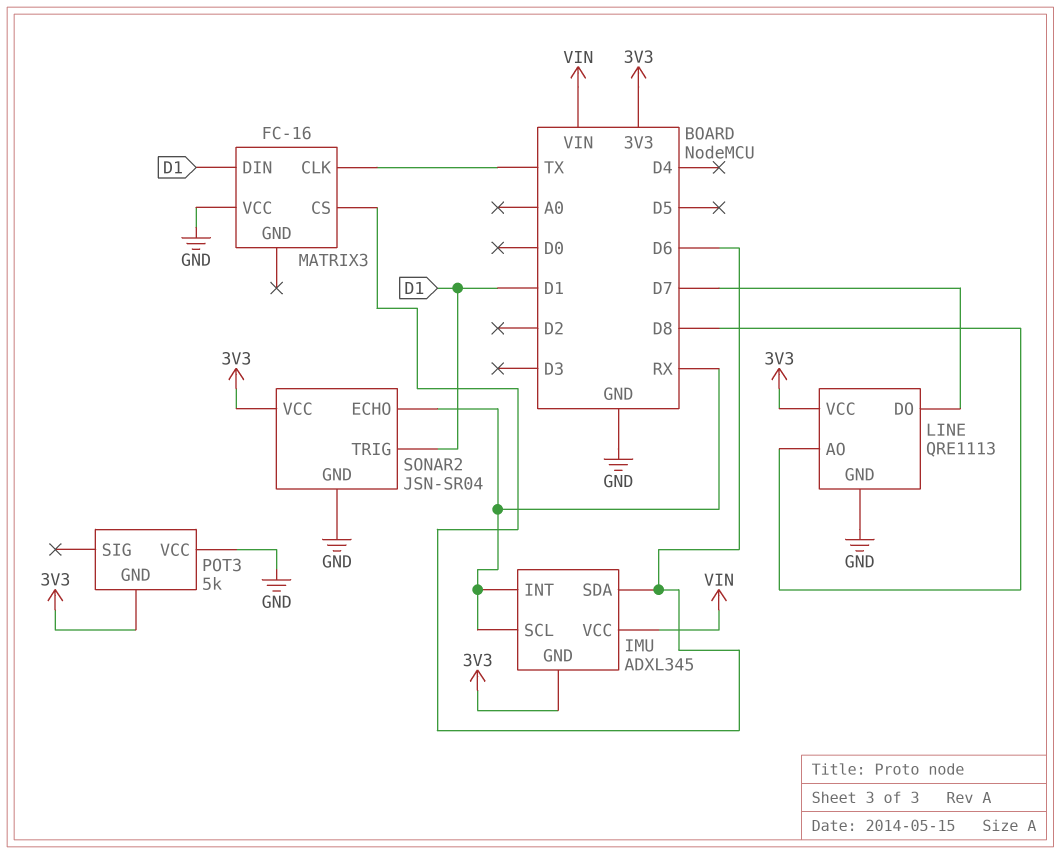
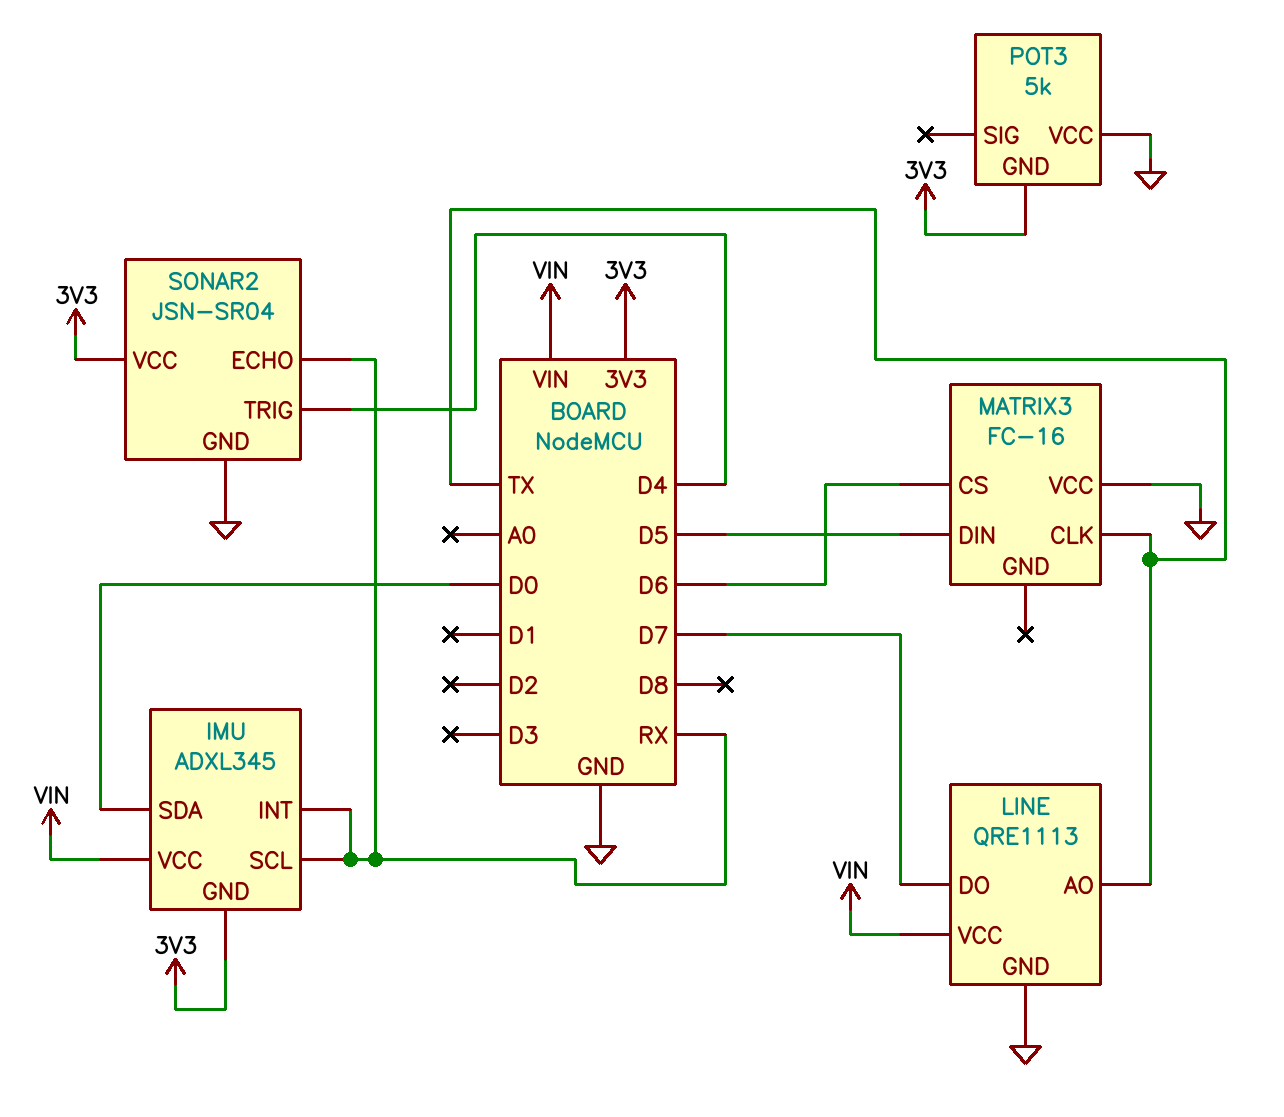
IMU pin SDA: D6 -> D0
LINE pin AO: D8 -> TX
LINE pin VCC: 3V3 -> VIN
MATRIX3 pin DIN: D1 -> D5
SONAR2 pin TRIG: D1 -> D4

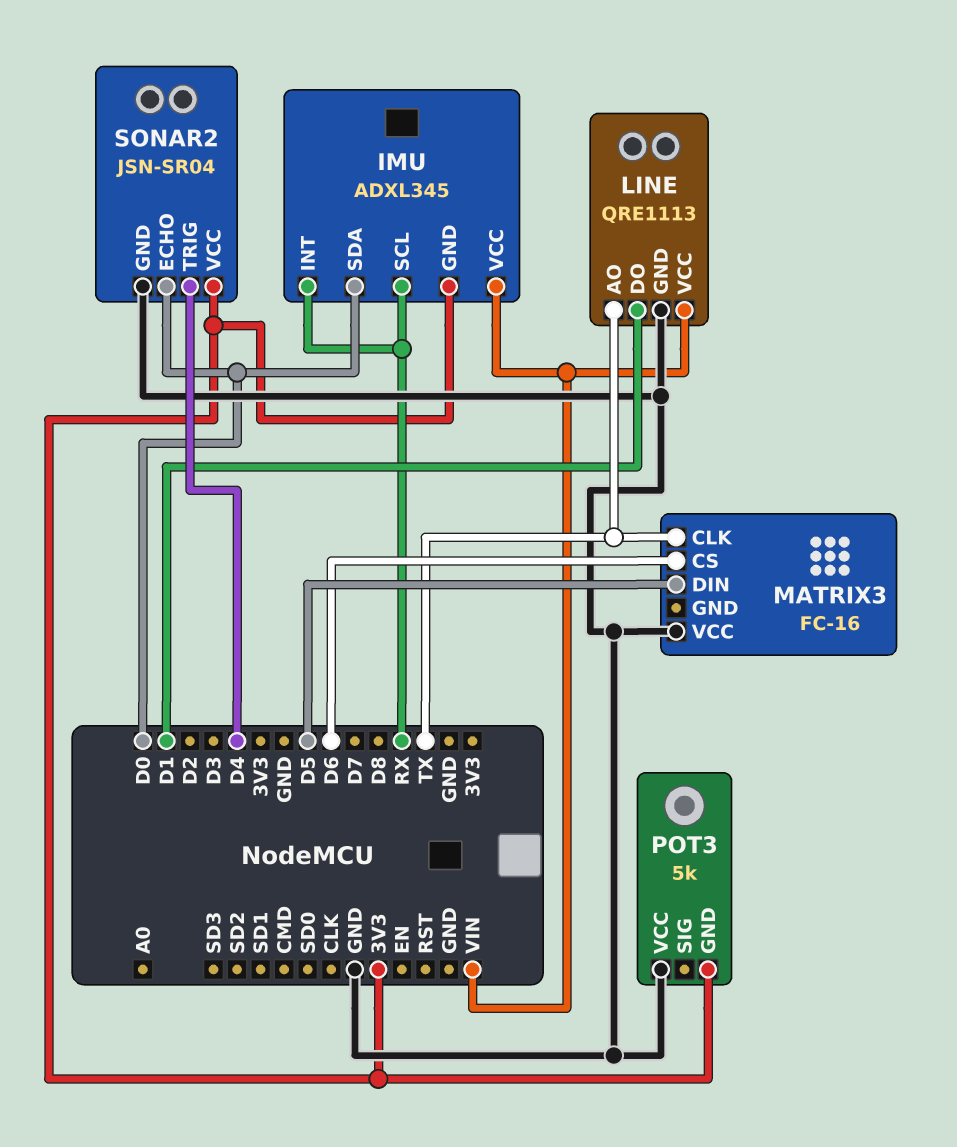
LINE pin DO: D7 -> D1
SONAR2 pin ECHO: RX -> D0

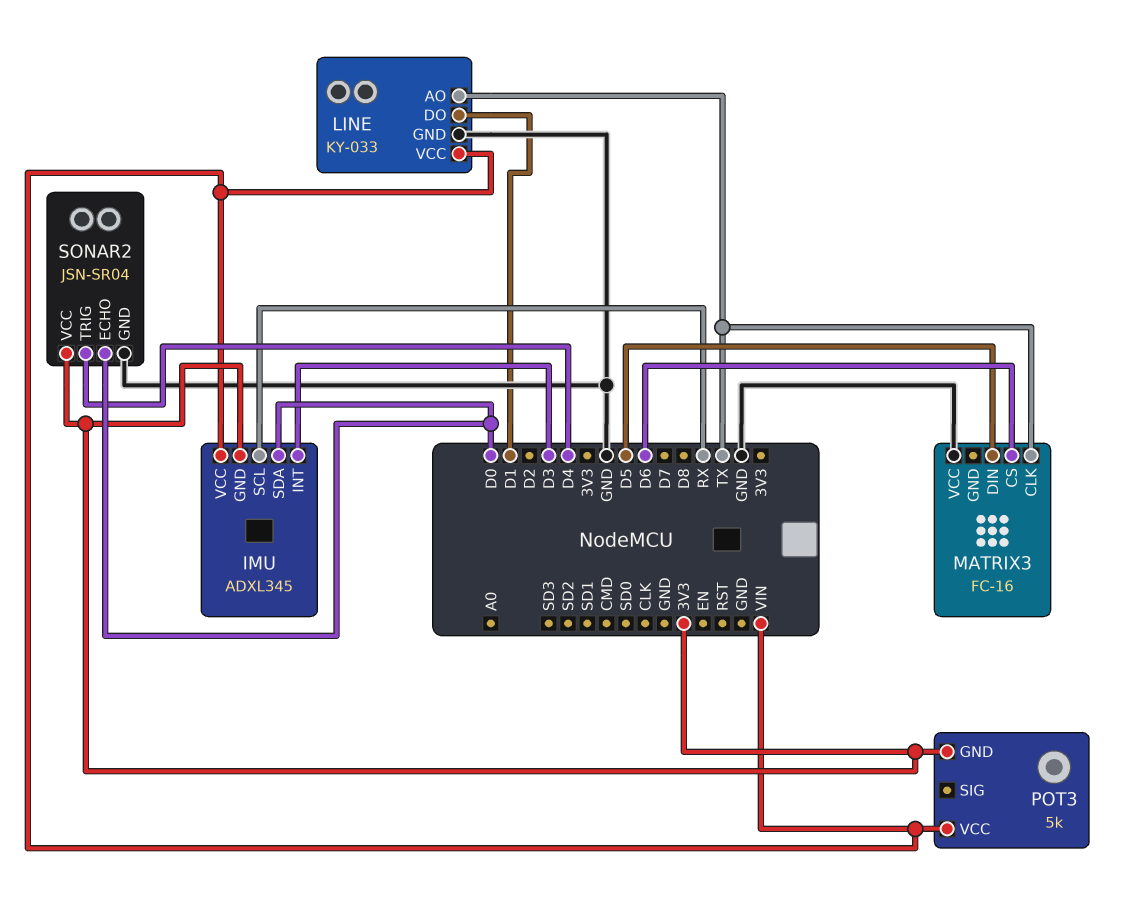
IMU pin INT: RX -> D3
LINE: QRE1113 -> KY-033
POT3 pin VCC: GND -> VIN

